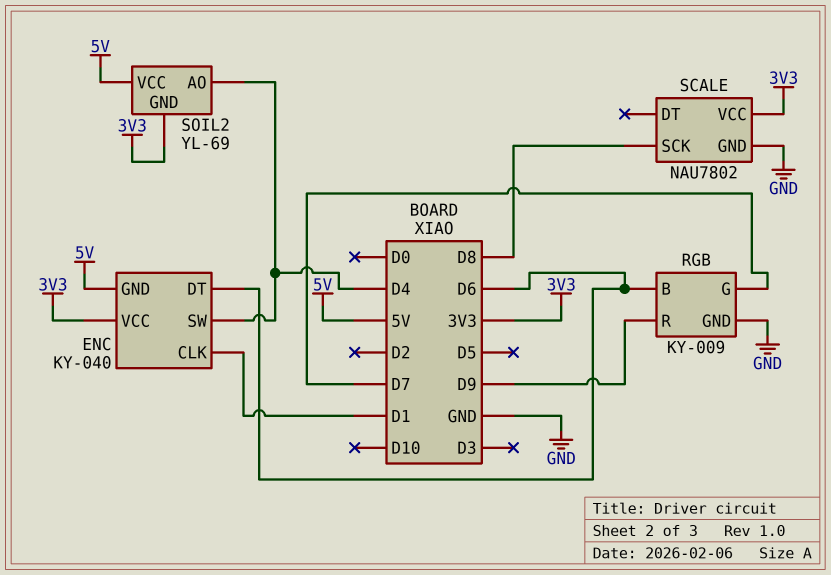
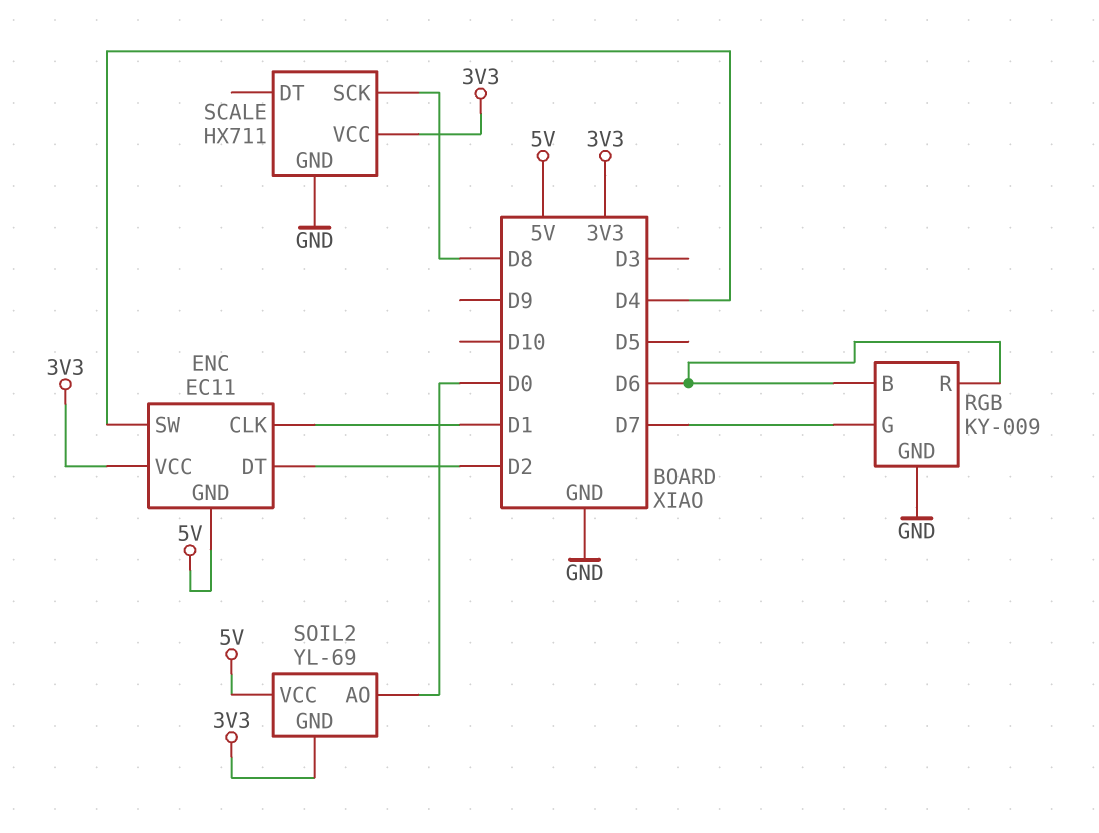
ENC: KY-040 -> EC11
ENC pin DT: D6 -> D2
RGB pin R: D9 -> D6
SCALE: NAU7802 -> HX711
SOIL2 pin AO: D4 -> D0

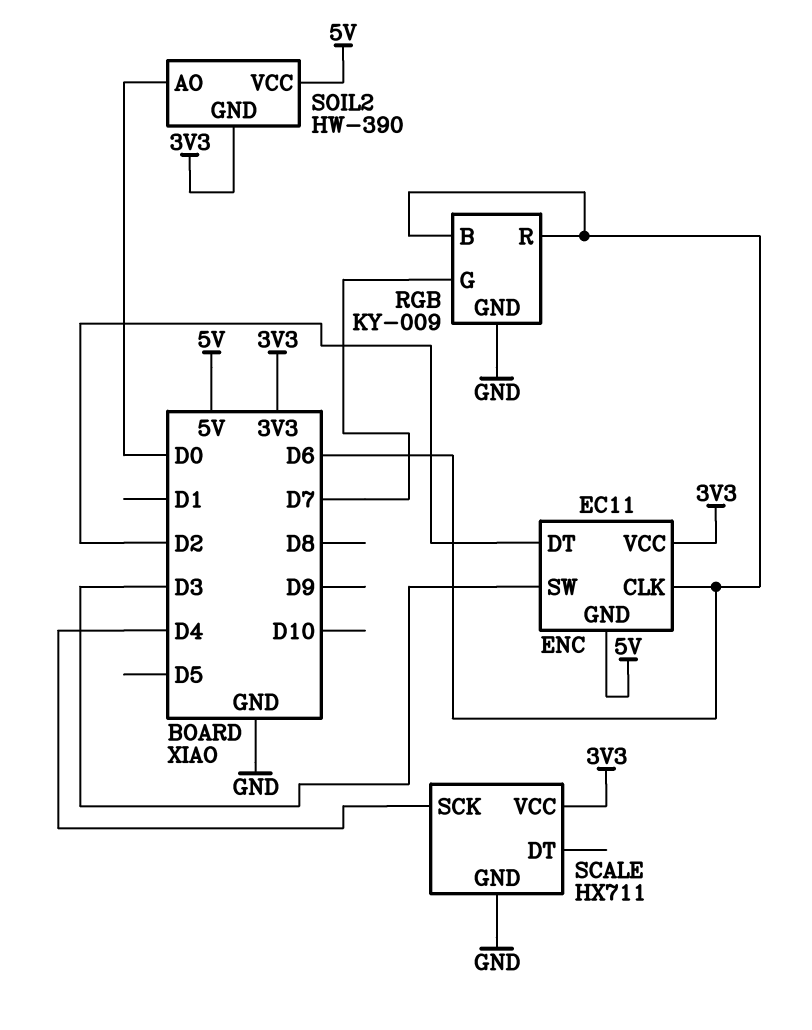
ENC pin CLK: D1 -> D6
ENC pin SW: D4 -> D3
SCALE pin SCK: D8 -> D4
SOIL2: YL-69 -> HW-390

